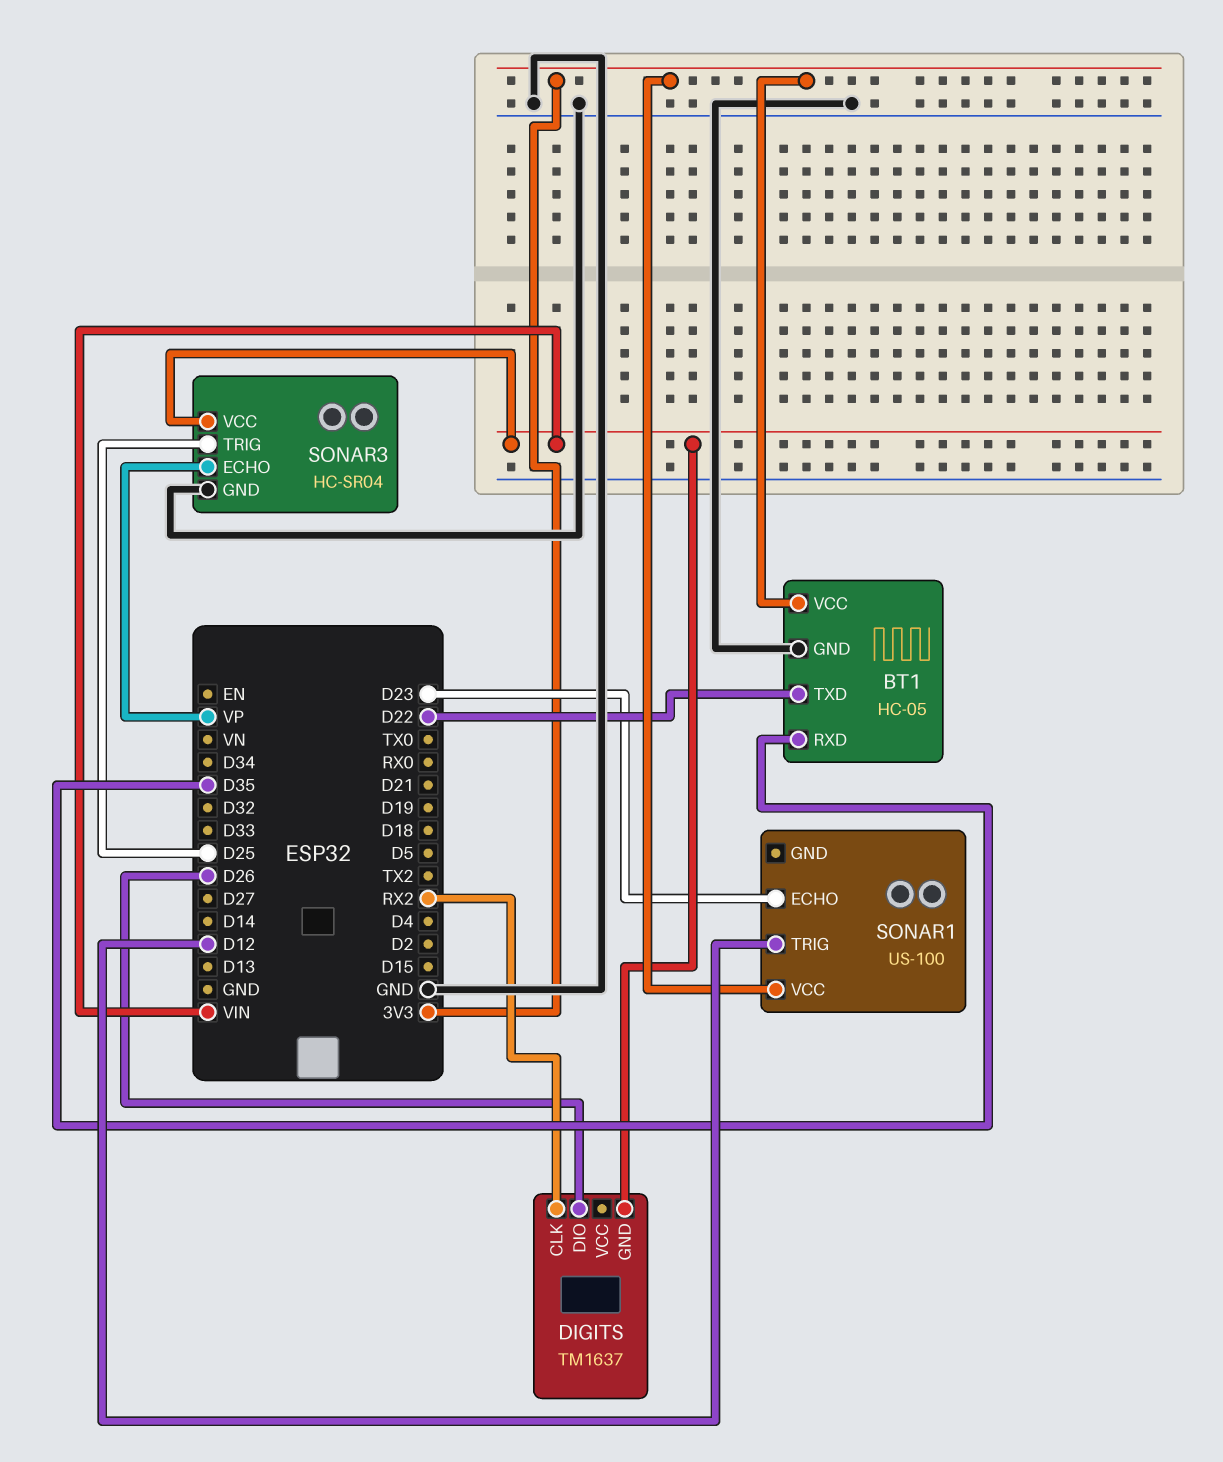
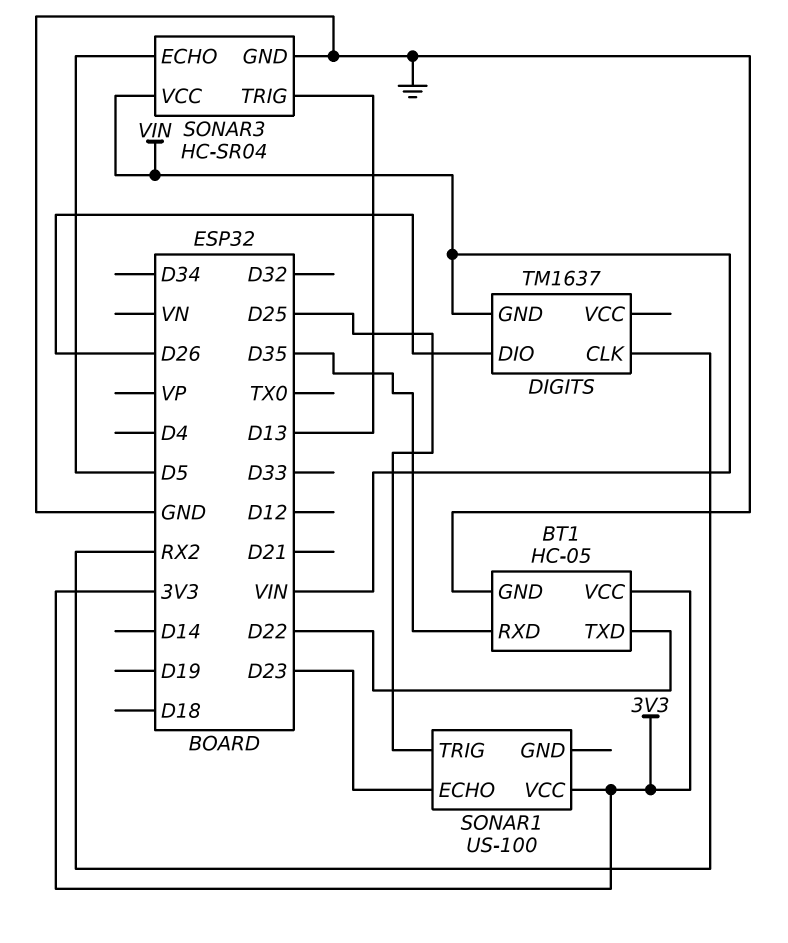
SONAR1 pin TRIG: D12 -> D25
SONAR3 pin ECHO: VP -> D5
SONAR3 pin TRIG: D25 -> D13

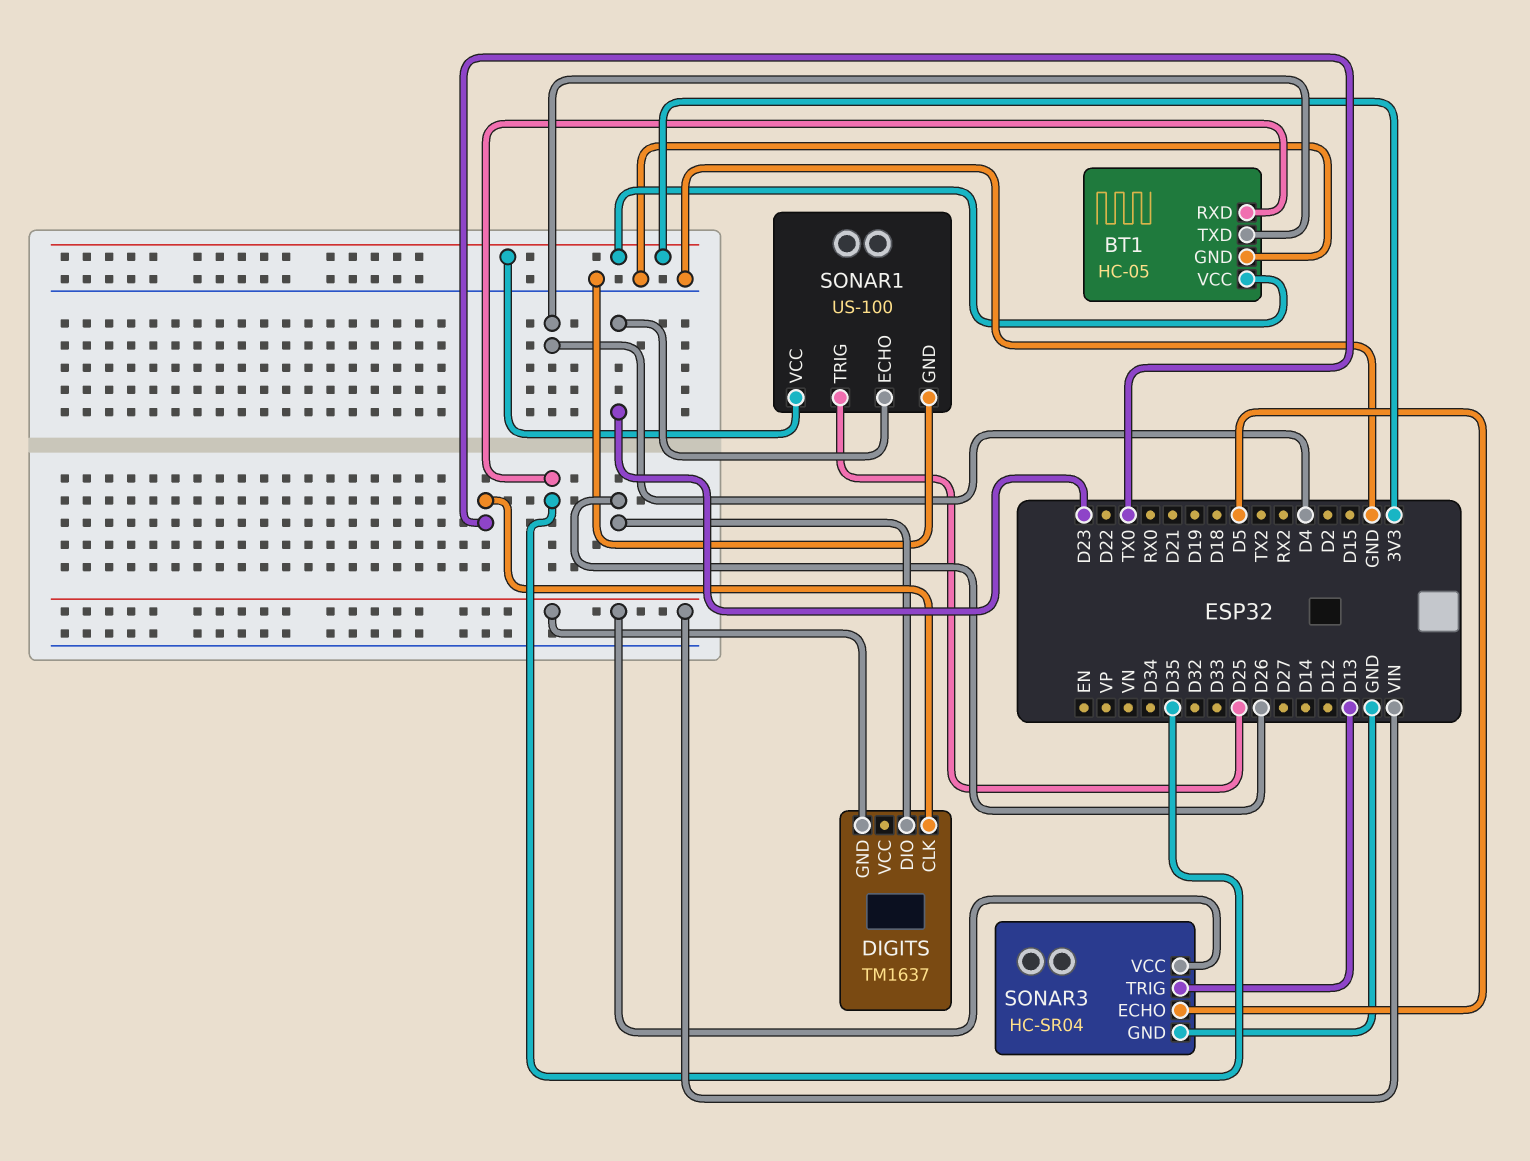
BT1 pin TXD: D22 -> D4
DIGITS pin CLK: RX2 -> TX0
SONAR1 pin GND: none -> GND

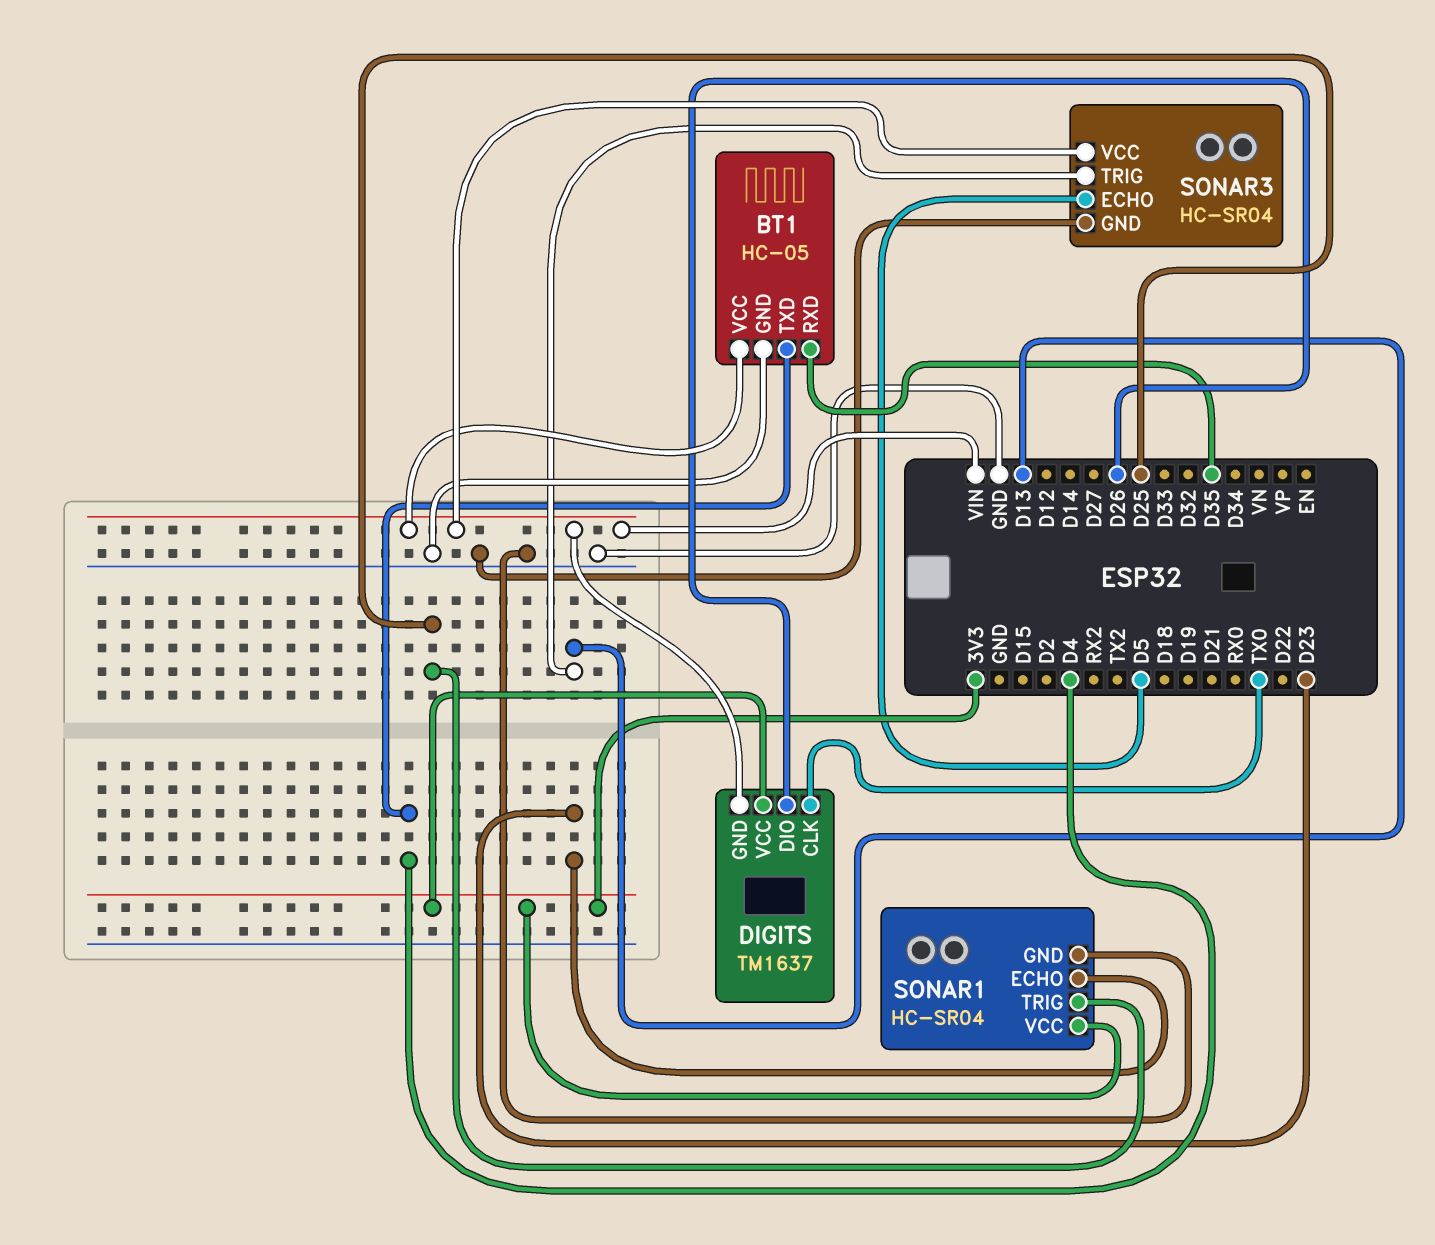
BT1 pin VCC: 3V3 -> VIN
DIGITS pin VCC: none -> 3V3
SONAR1: US-100 -> HC-SR04

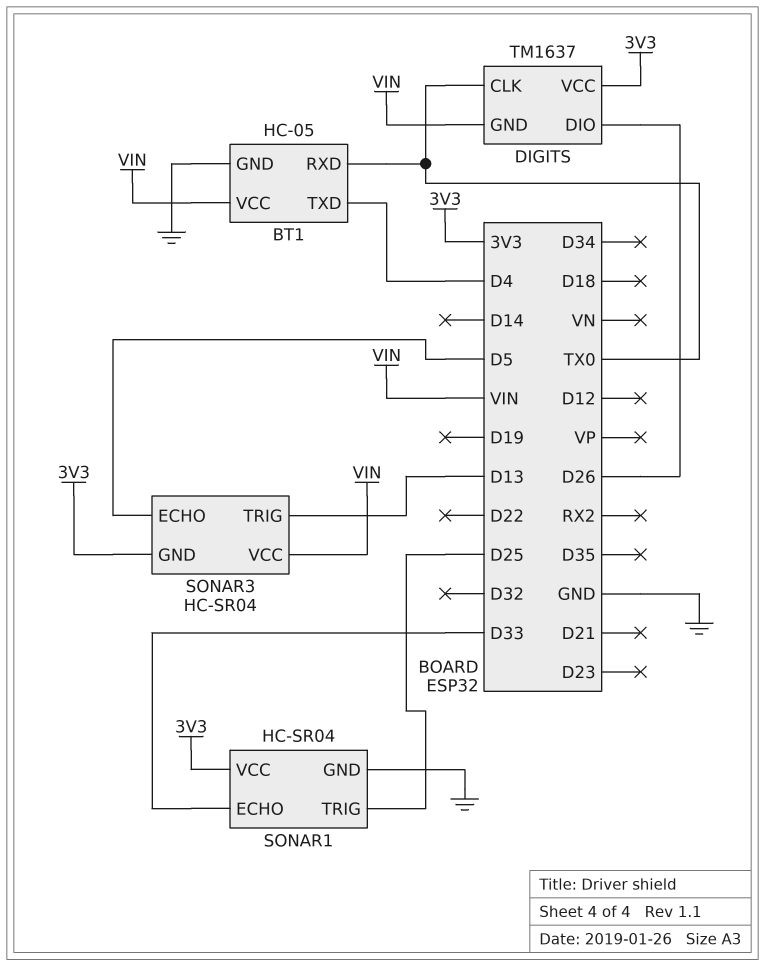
BT1 pin RXD: D35 -> TX0
SONAR1 pin ECHO: D23 -> D33
SONAR3 pin GND: GND -> 3V3

